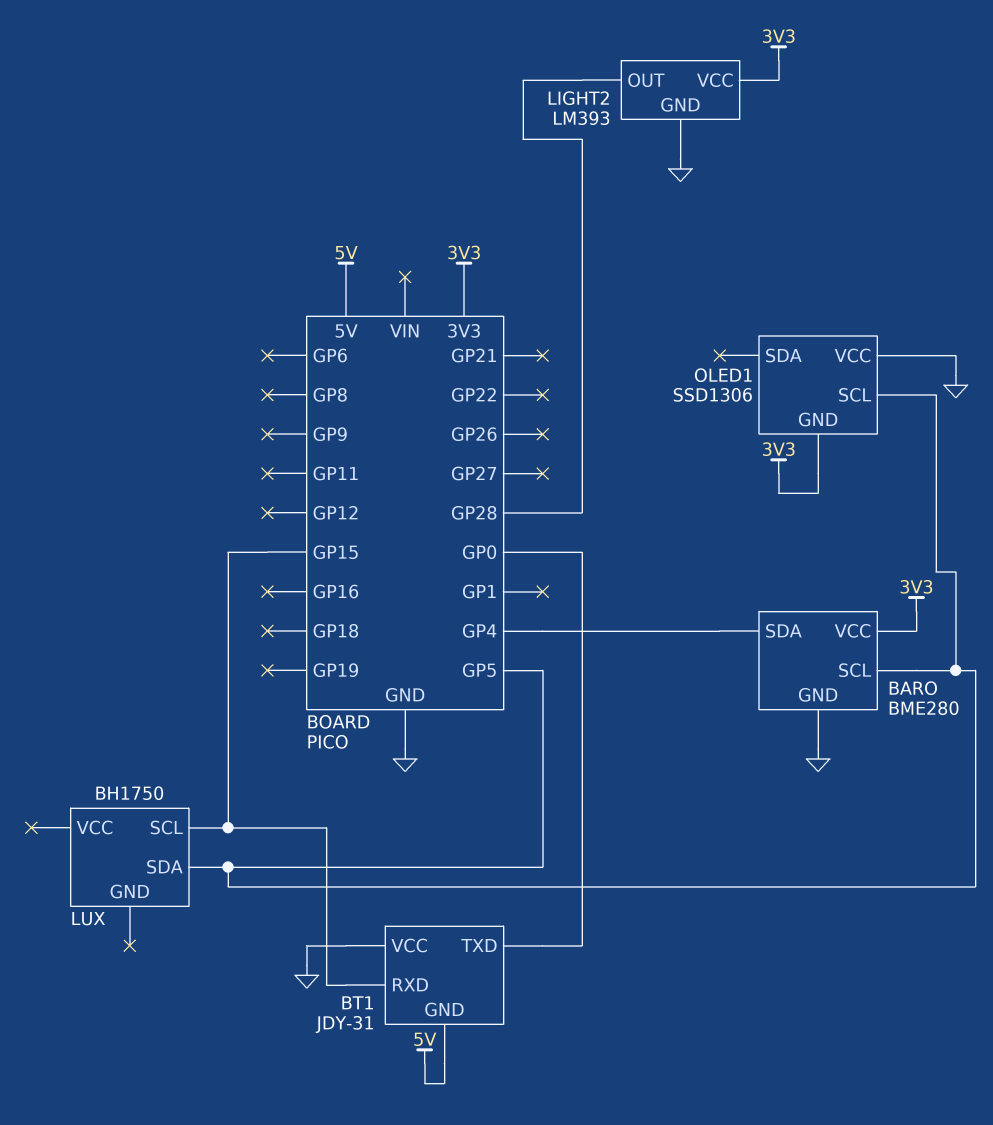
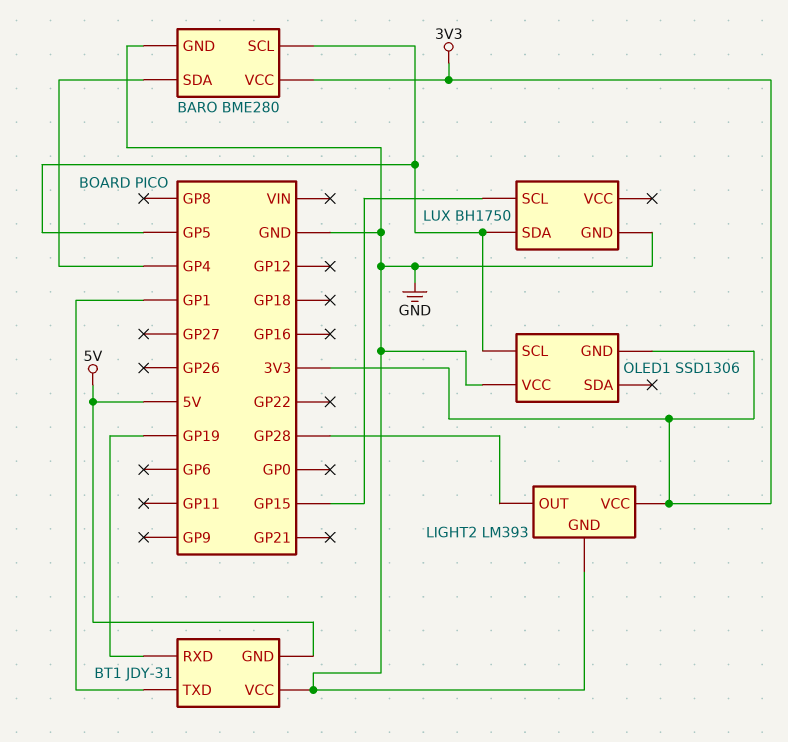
BT1 pin RXD: GP15 -> GP19
BT1 pin TXD: GP0 -> GP1
LUX pin GND: none -> GND

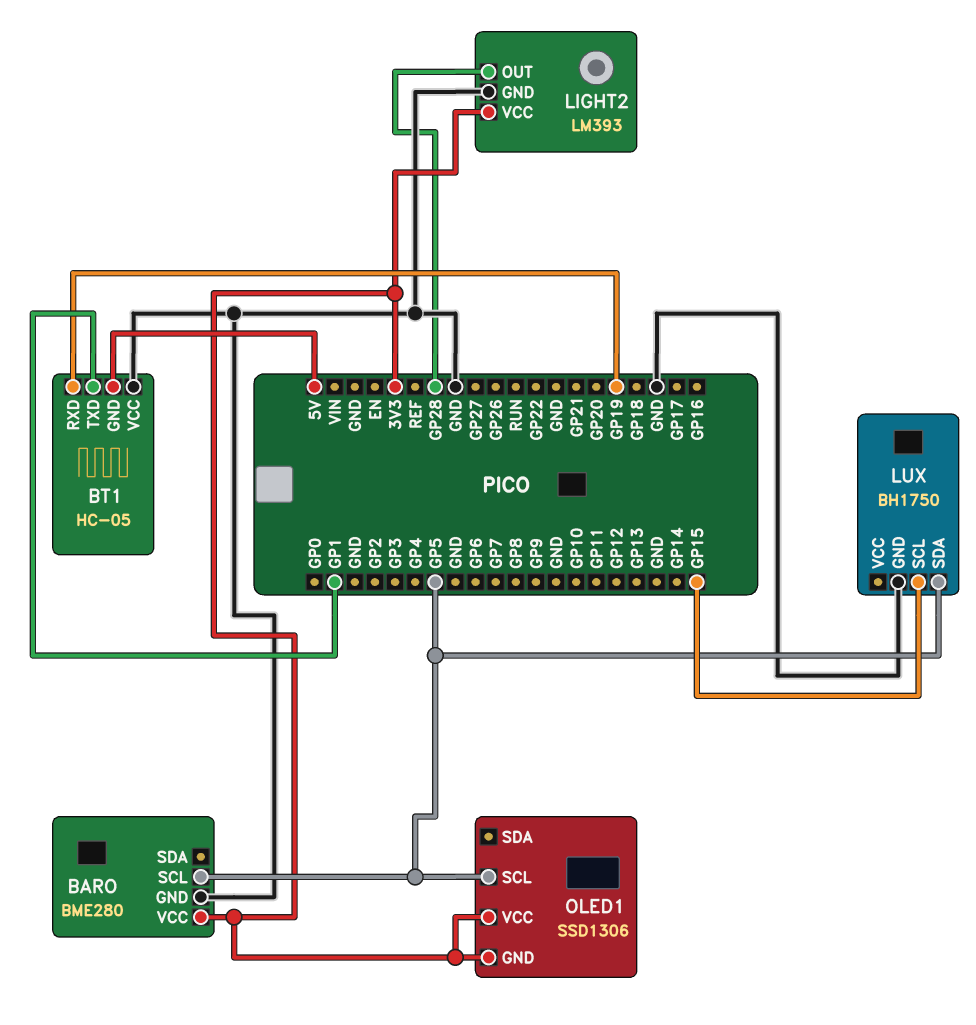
BARO pin SDA: GP4 -> none
BT1: JDY-31 -> HC-05
OLED1 pin VCC: GND -> 3V3

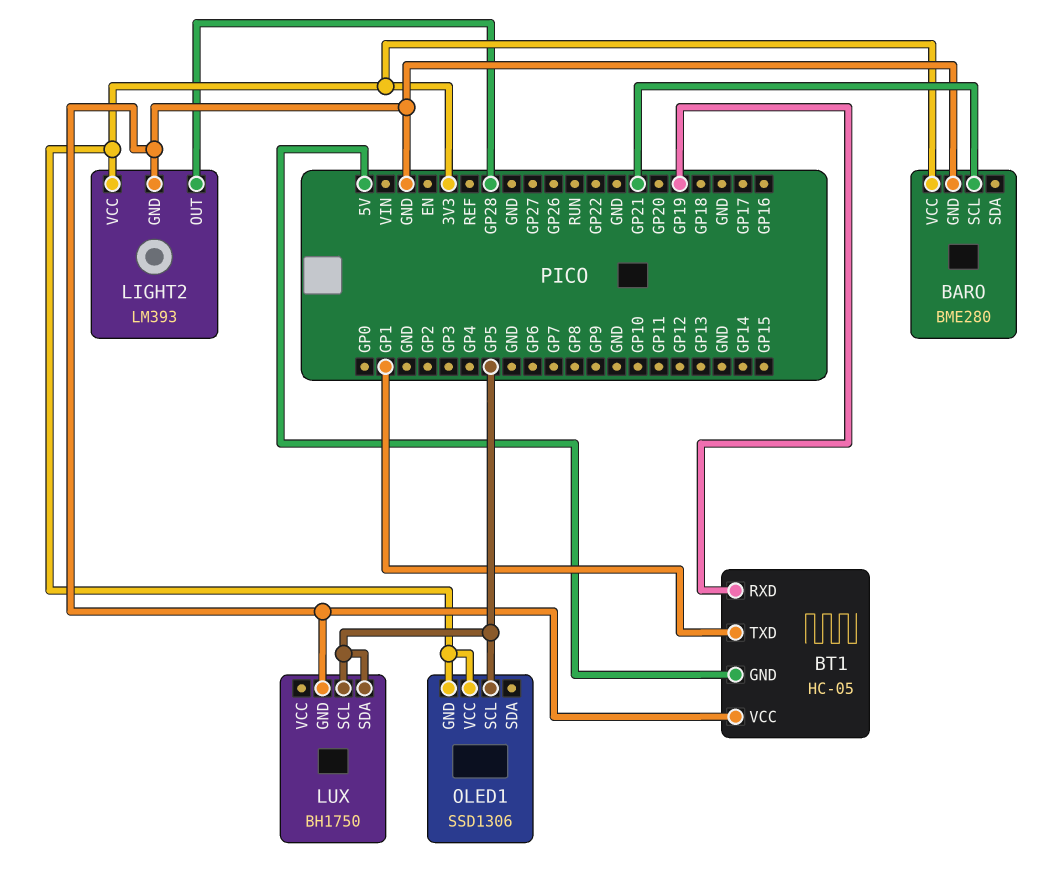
BARO pin SCL: GP5 -> GP21
LUX pin SCL: GP15 -> GP5

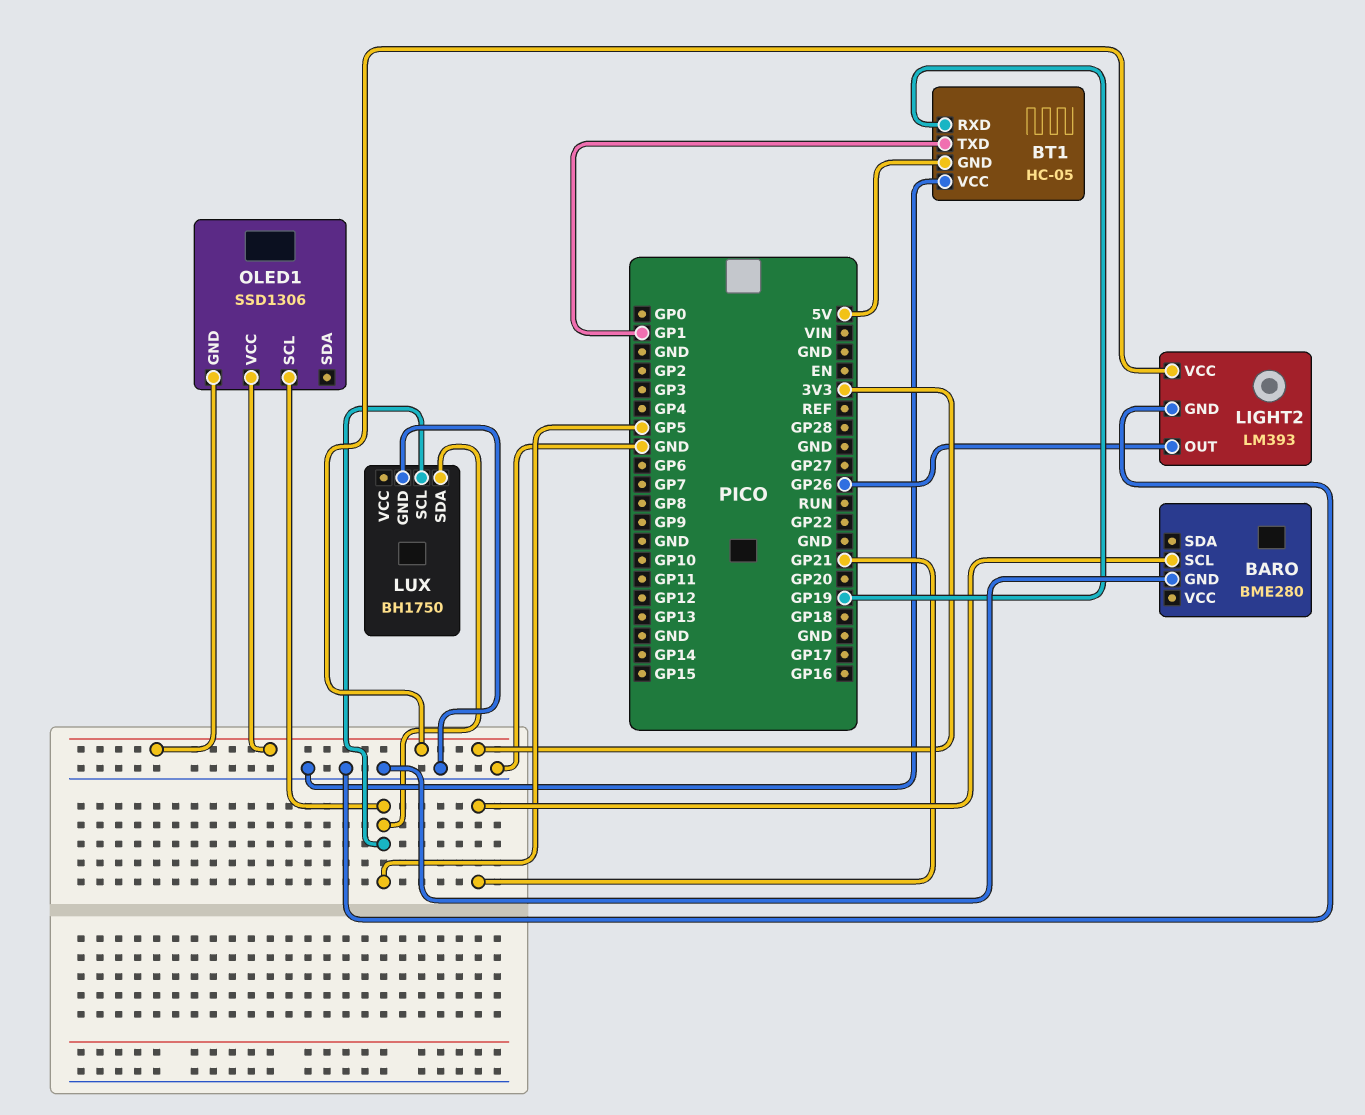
BARO pin VCC: 3V3 -> none
LIGHT2 pin OUT: GP28 -> GP26

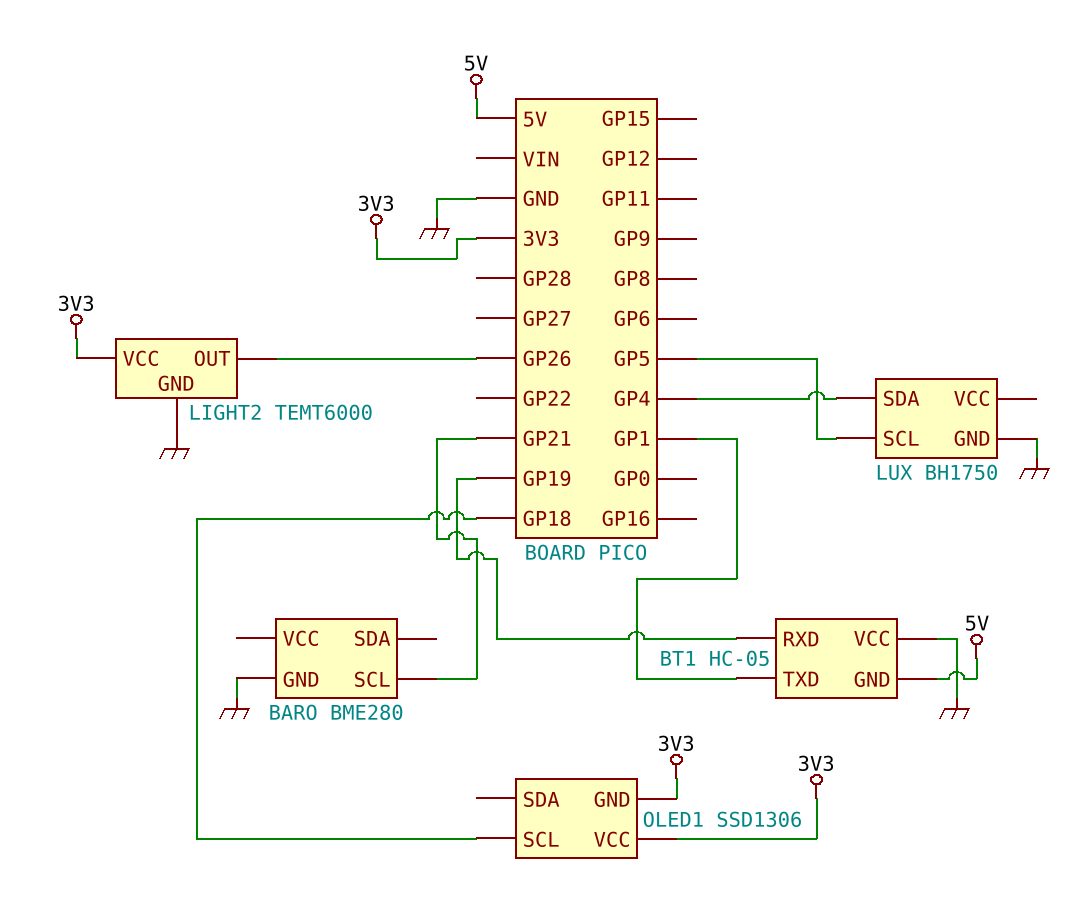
LIGHT2: LM393 -> TEMT6000
LUX pin SDA: GP5 -> GP4
OLED1 pin SCL: GP5 -> GP18

